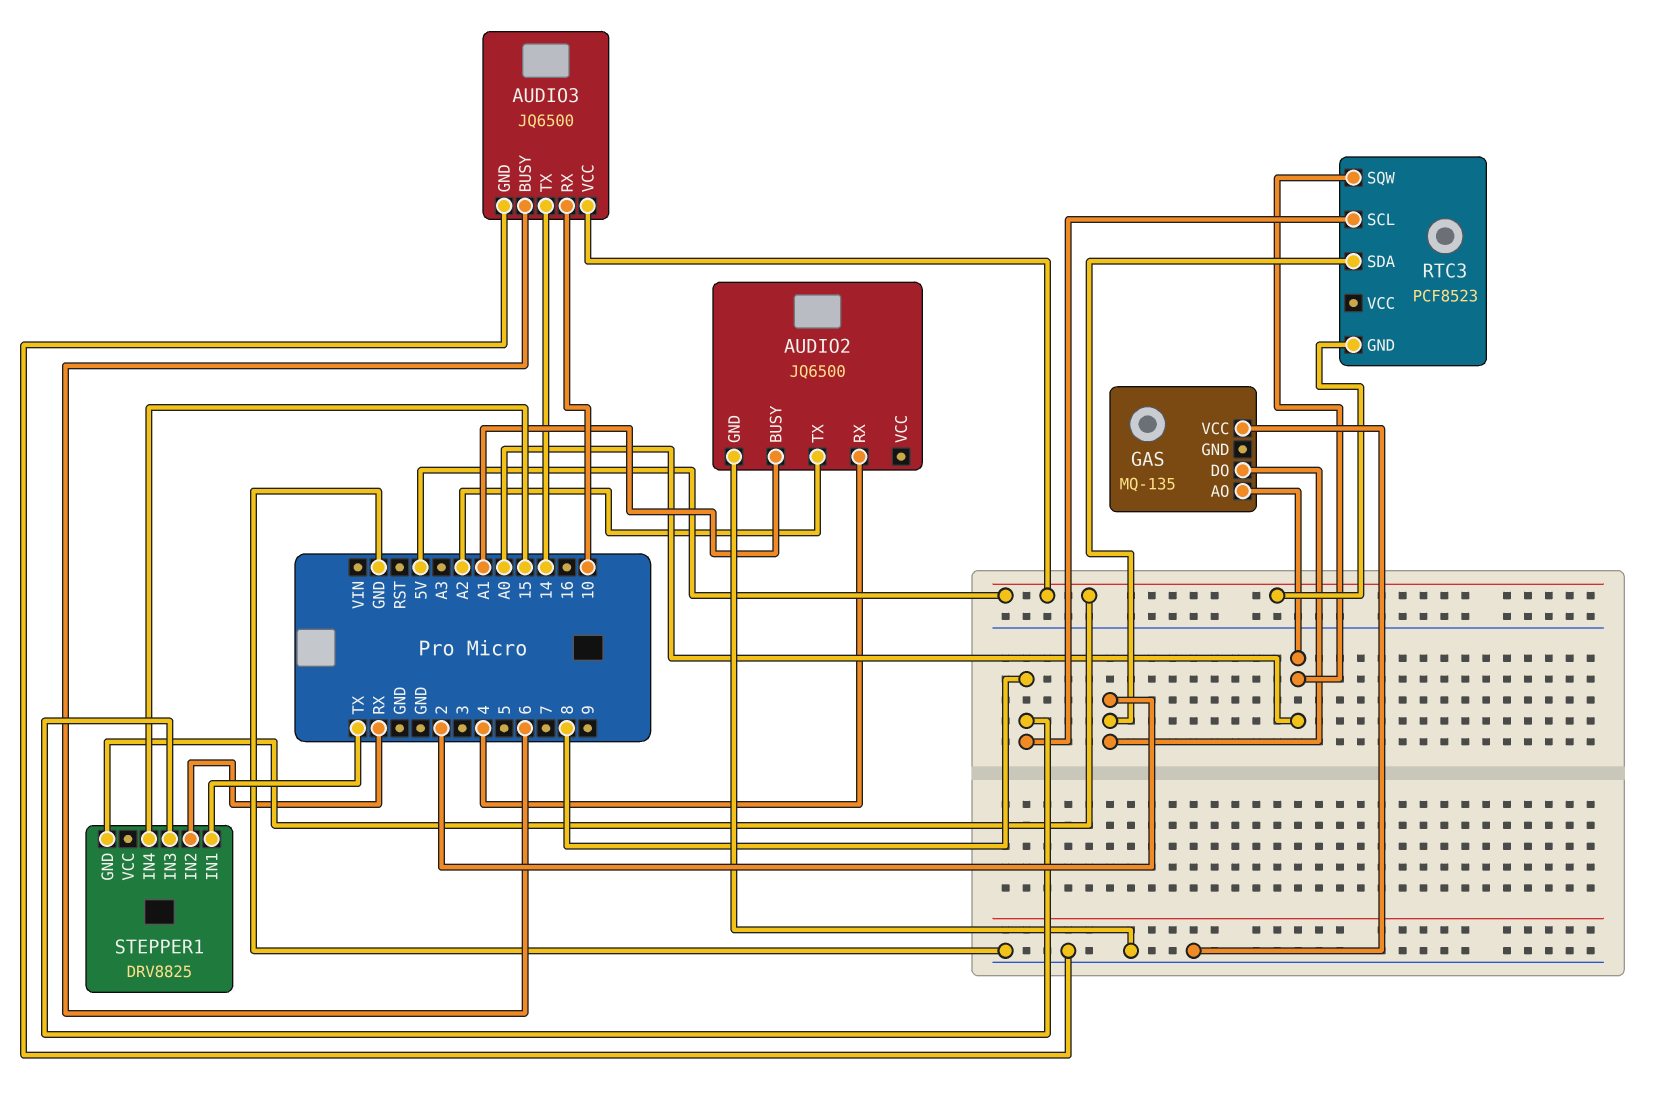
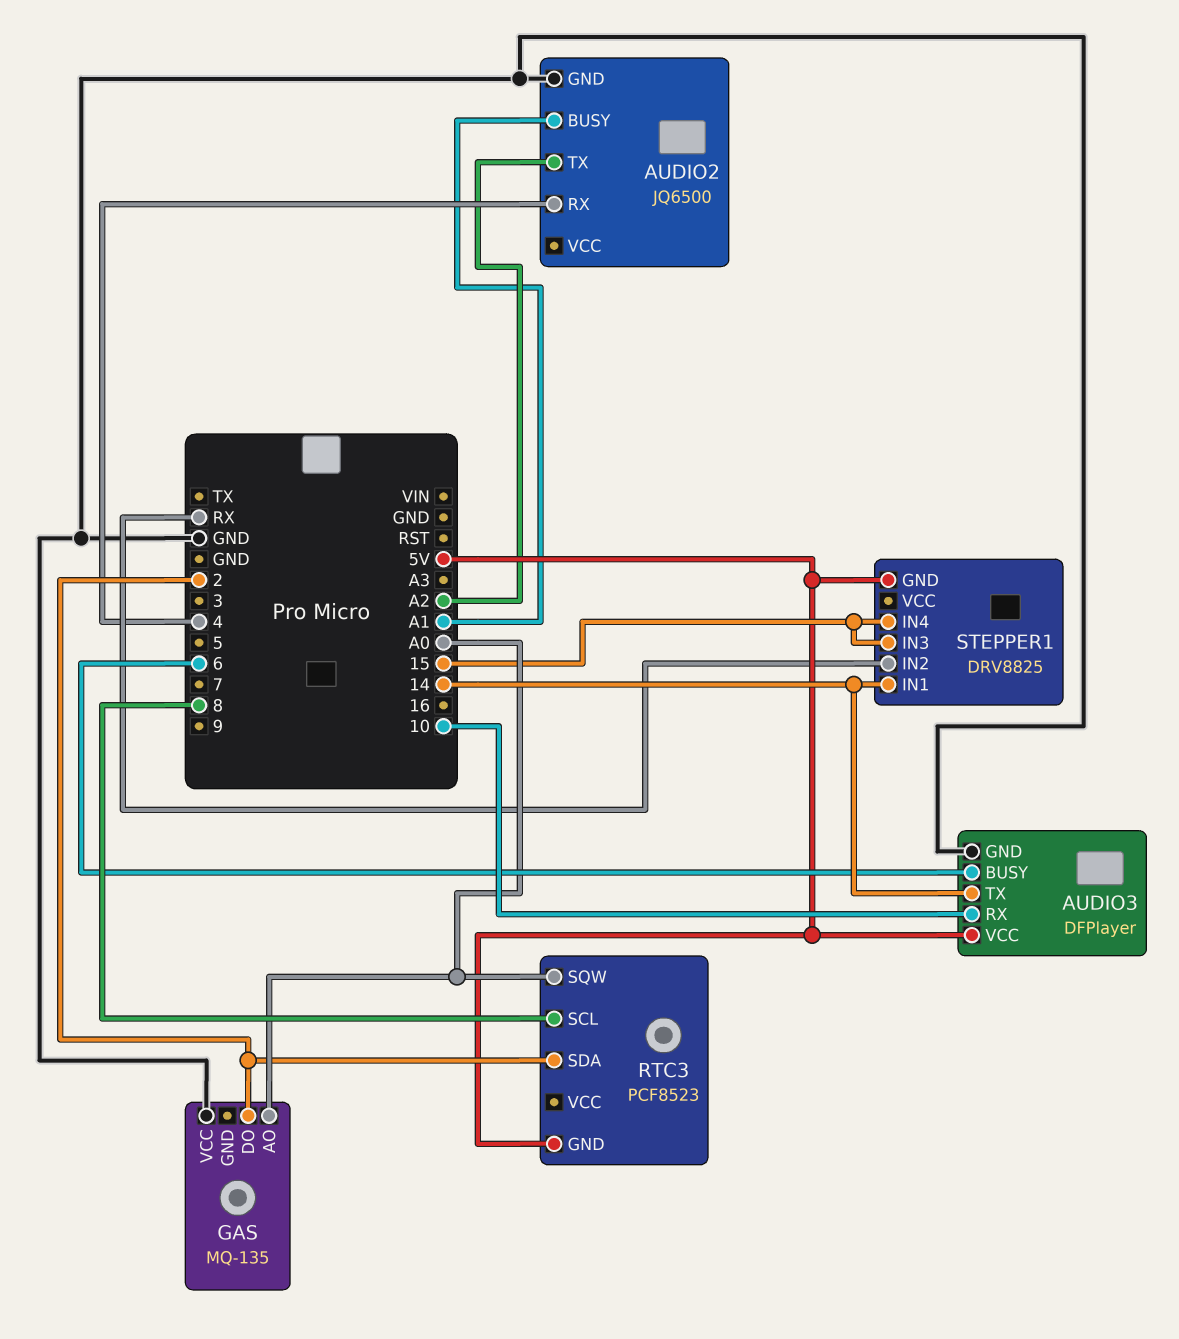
AUDIO3: JQ6500 -> DFPlayer
STEPPER1 pin IN1: TX -> 14
STEPPER1 pin IN3: 8 -> 15

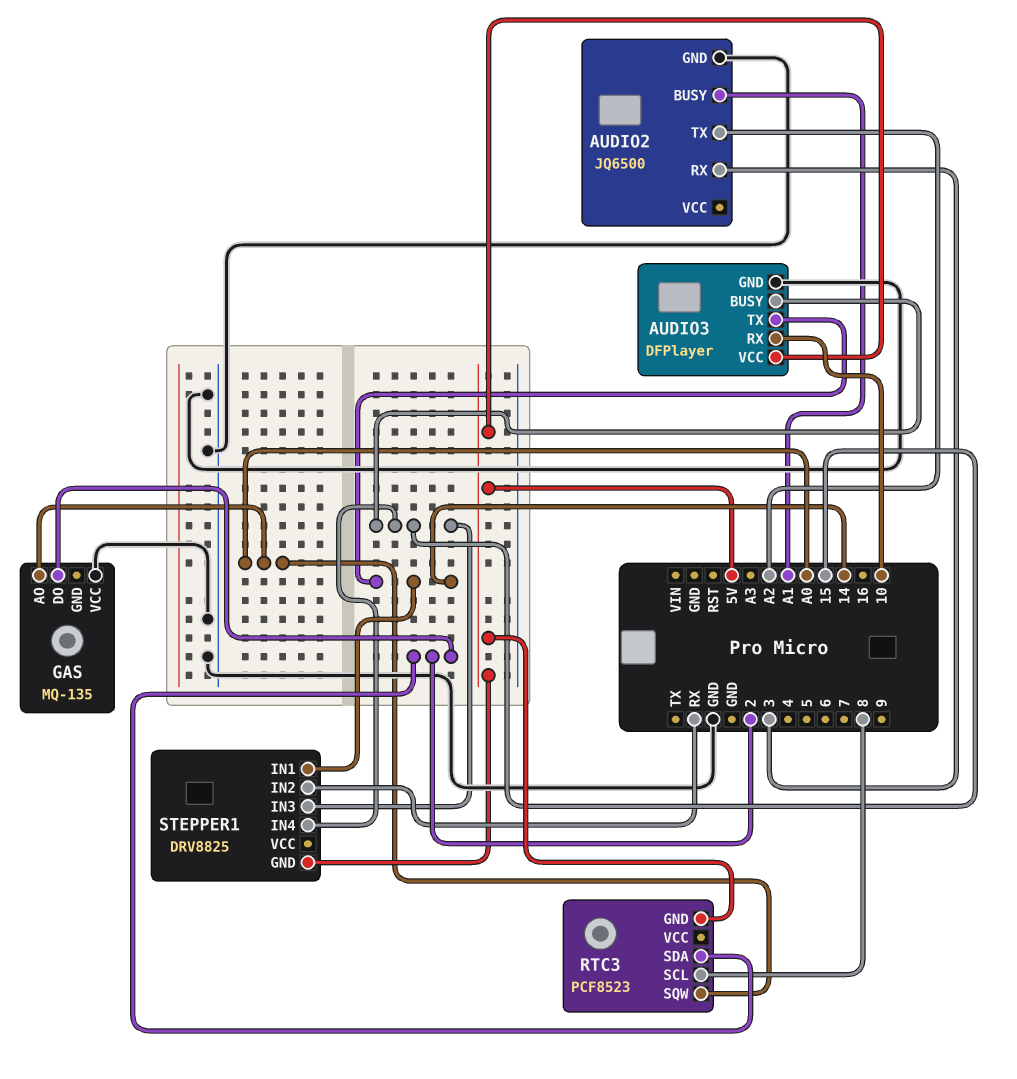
AUDIO2 pin RX: 4 -> 3
AUDIO3 pin BUSY: 6 -> 15

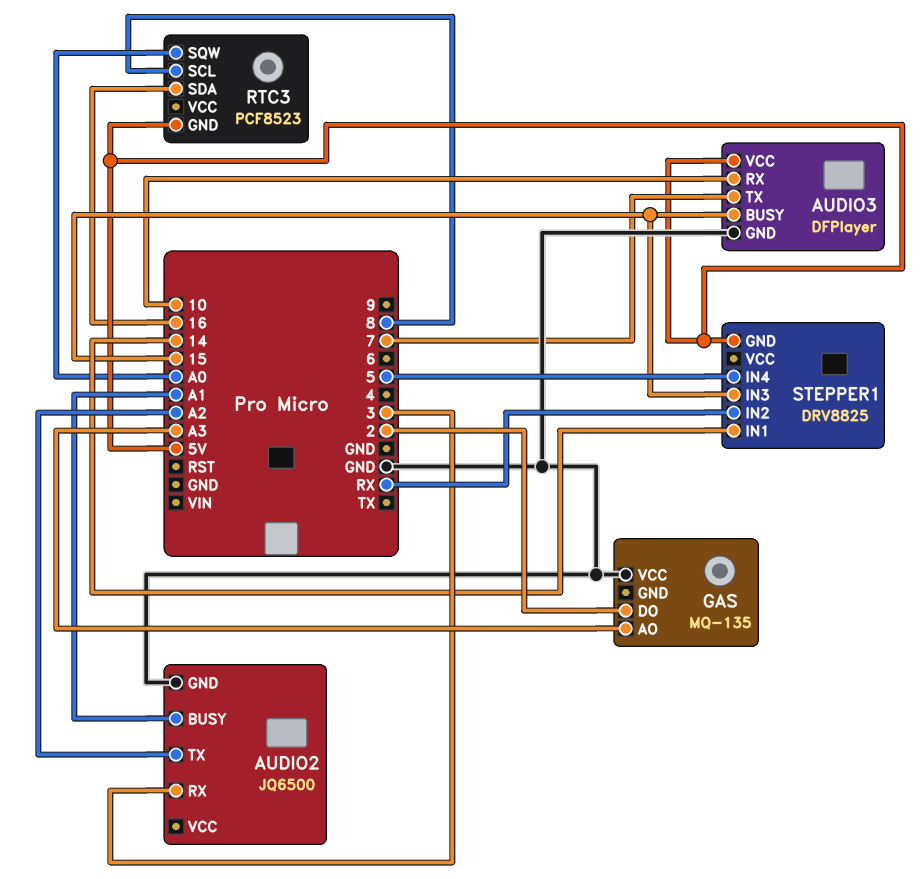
AUDIO3 pin TX: 14 -> 7
GAS pin AO: A0 -> A3
RTC3 pin SDA: 2 -> 16
STEPPER1 pin IN4: 15 -> 5

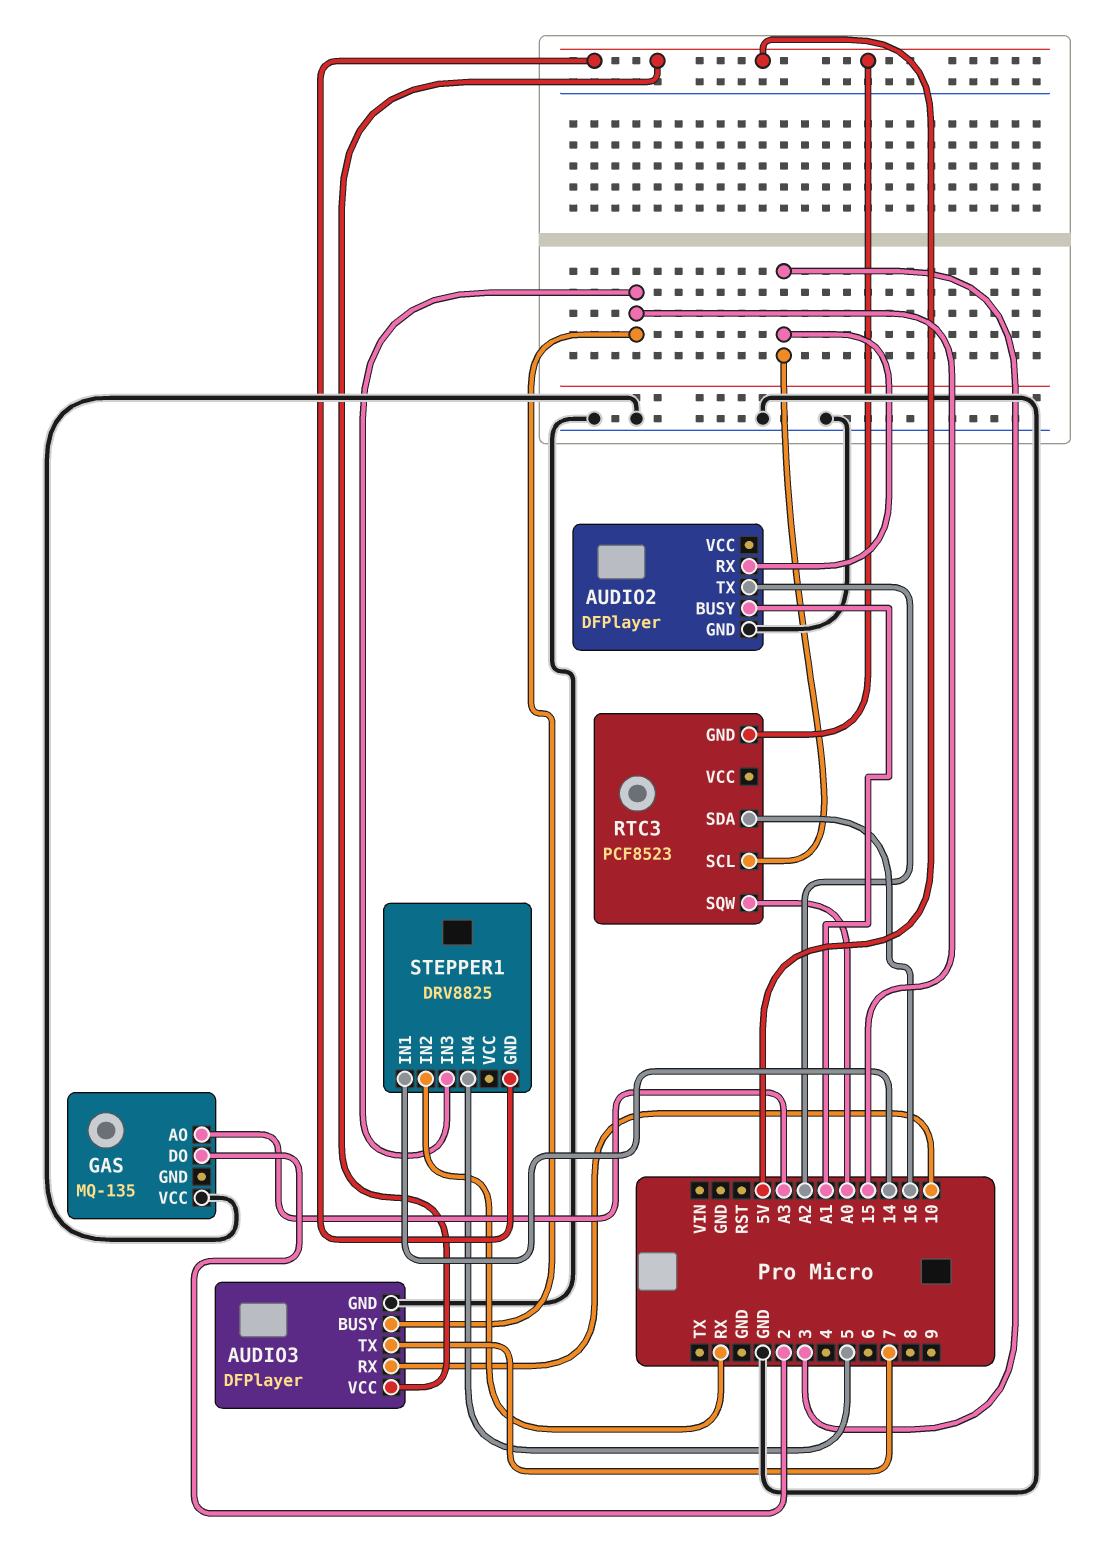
AUDIO2: JQ6500 -> DFPlayer
RTC3 pin SCL: 8 -> 3

